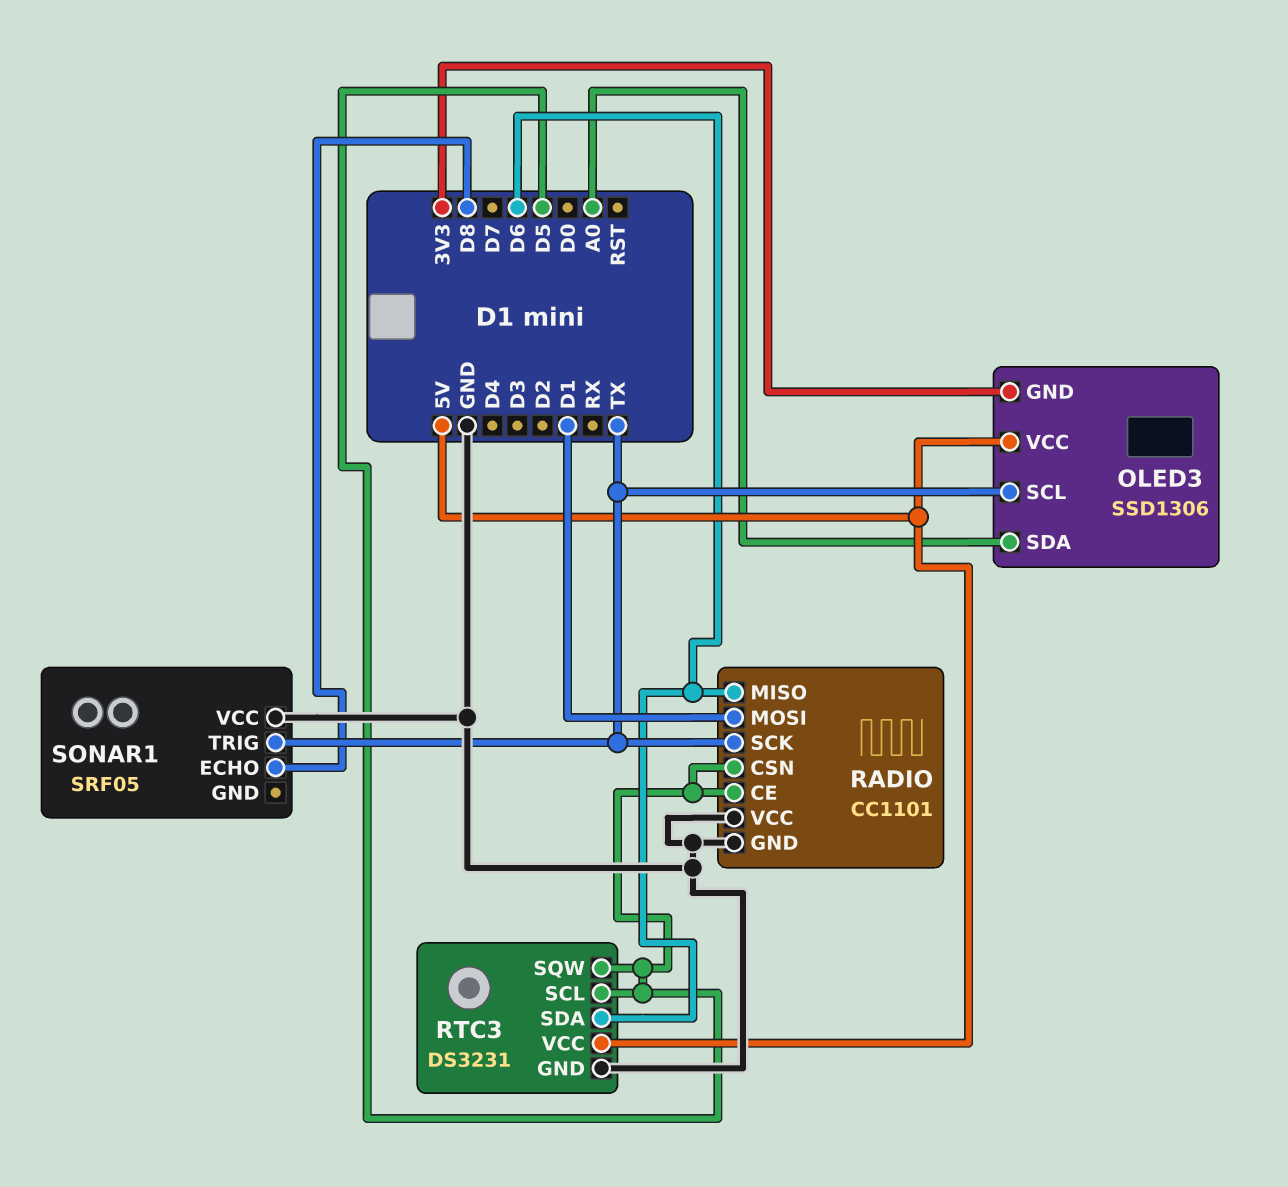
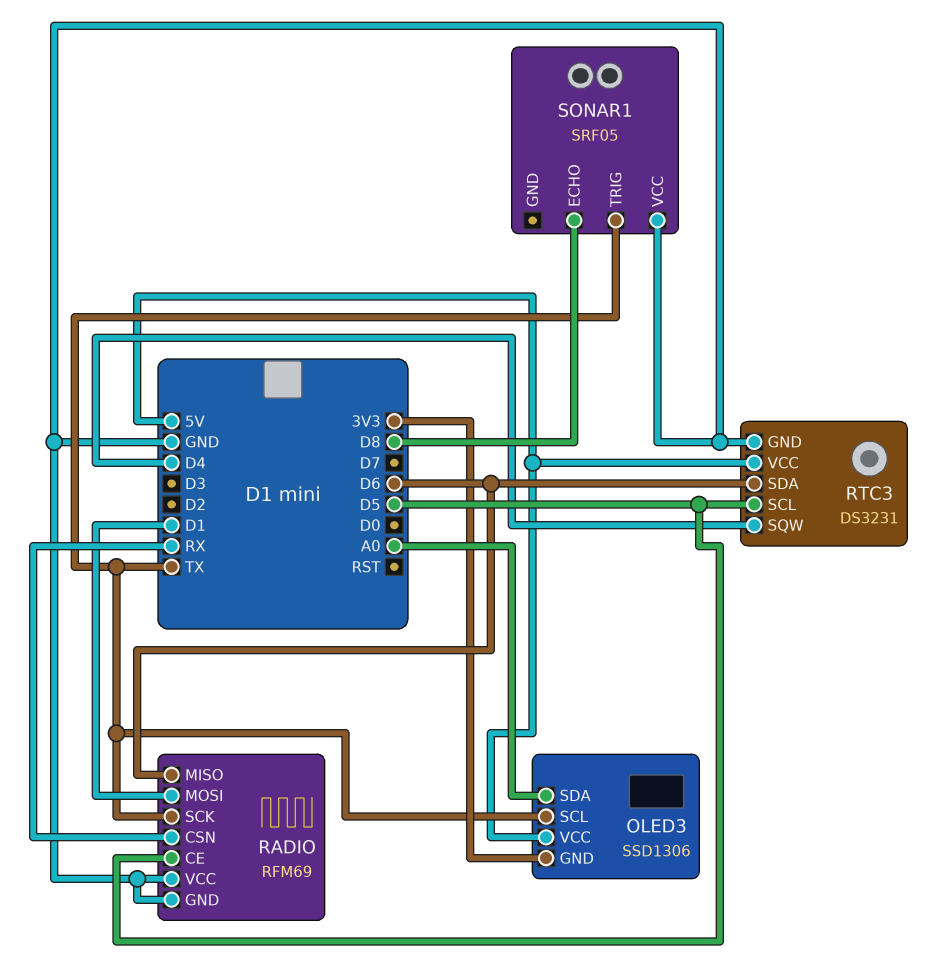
RADIO: CC1101 -> RFM69
RADIO pin CSN: D5 -> RX
RTC3 pin SQW: D5 -> D4

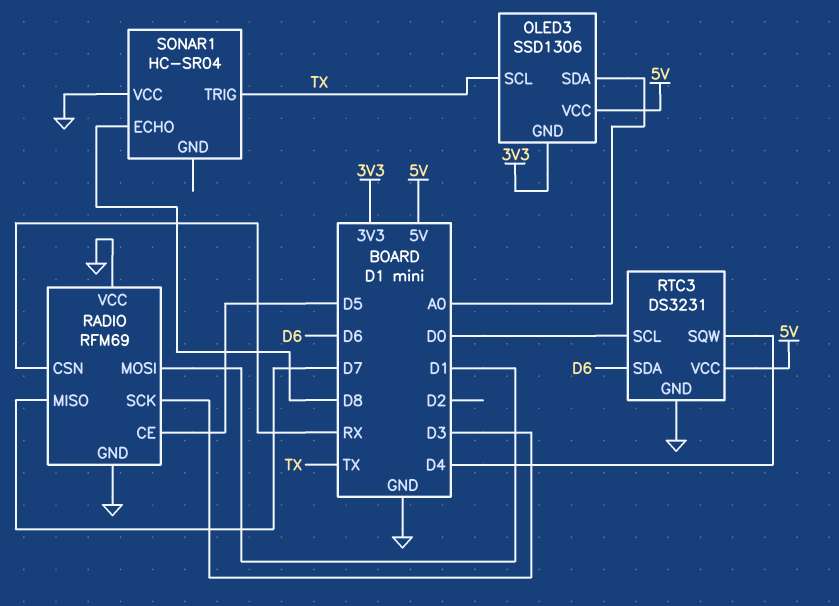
RADIO pin MISO: D6 -> D7
RADIO pin SCK: TX -> D3
RTC3 pin SCL: D5 -> D0
SONAR1: SRF05 -> HC-SR04

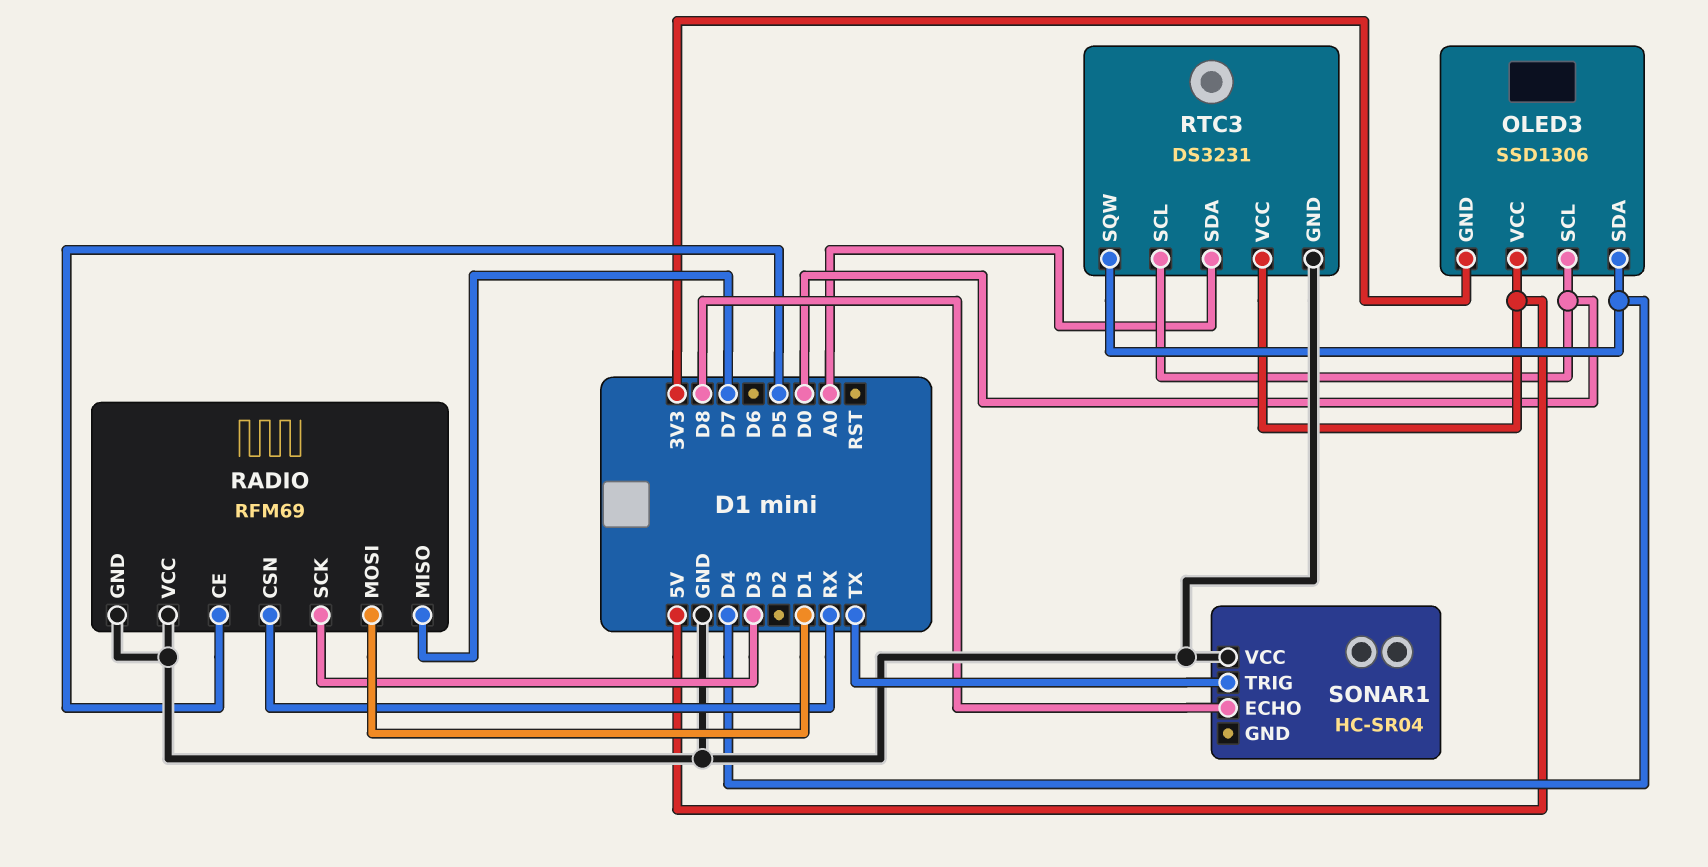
OLED3 pin SCL: TX -> D0
OLED3 pin SDA: A0 -> D4
RTC3 pin SDA: D6 -> A0

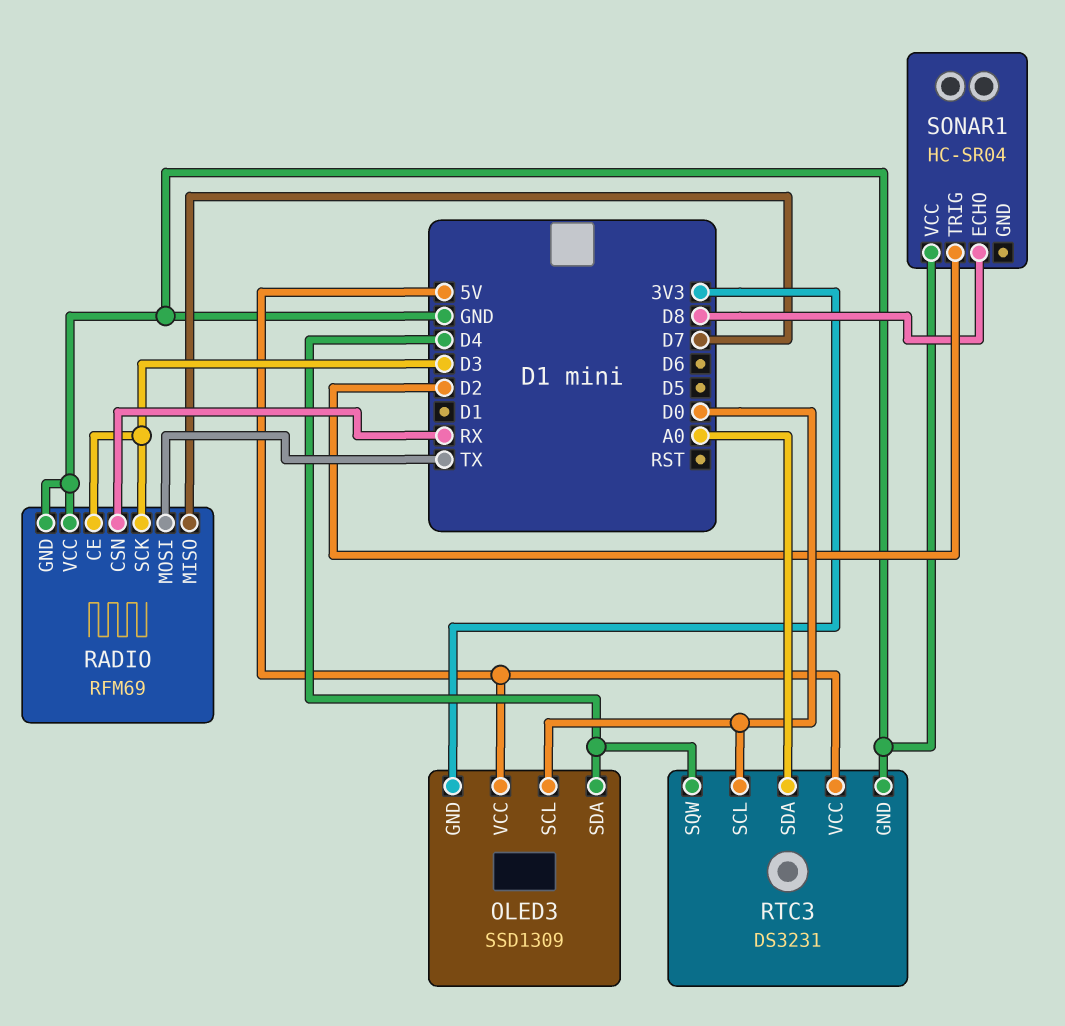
OLED3: SSD1306 -> SSD1309
RADIO pin CE: D5 -> D3
RADIO pin MOSI: D1 -> TX
SONAR1 pin TRIG: TX -> D2

